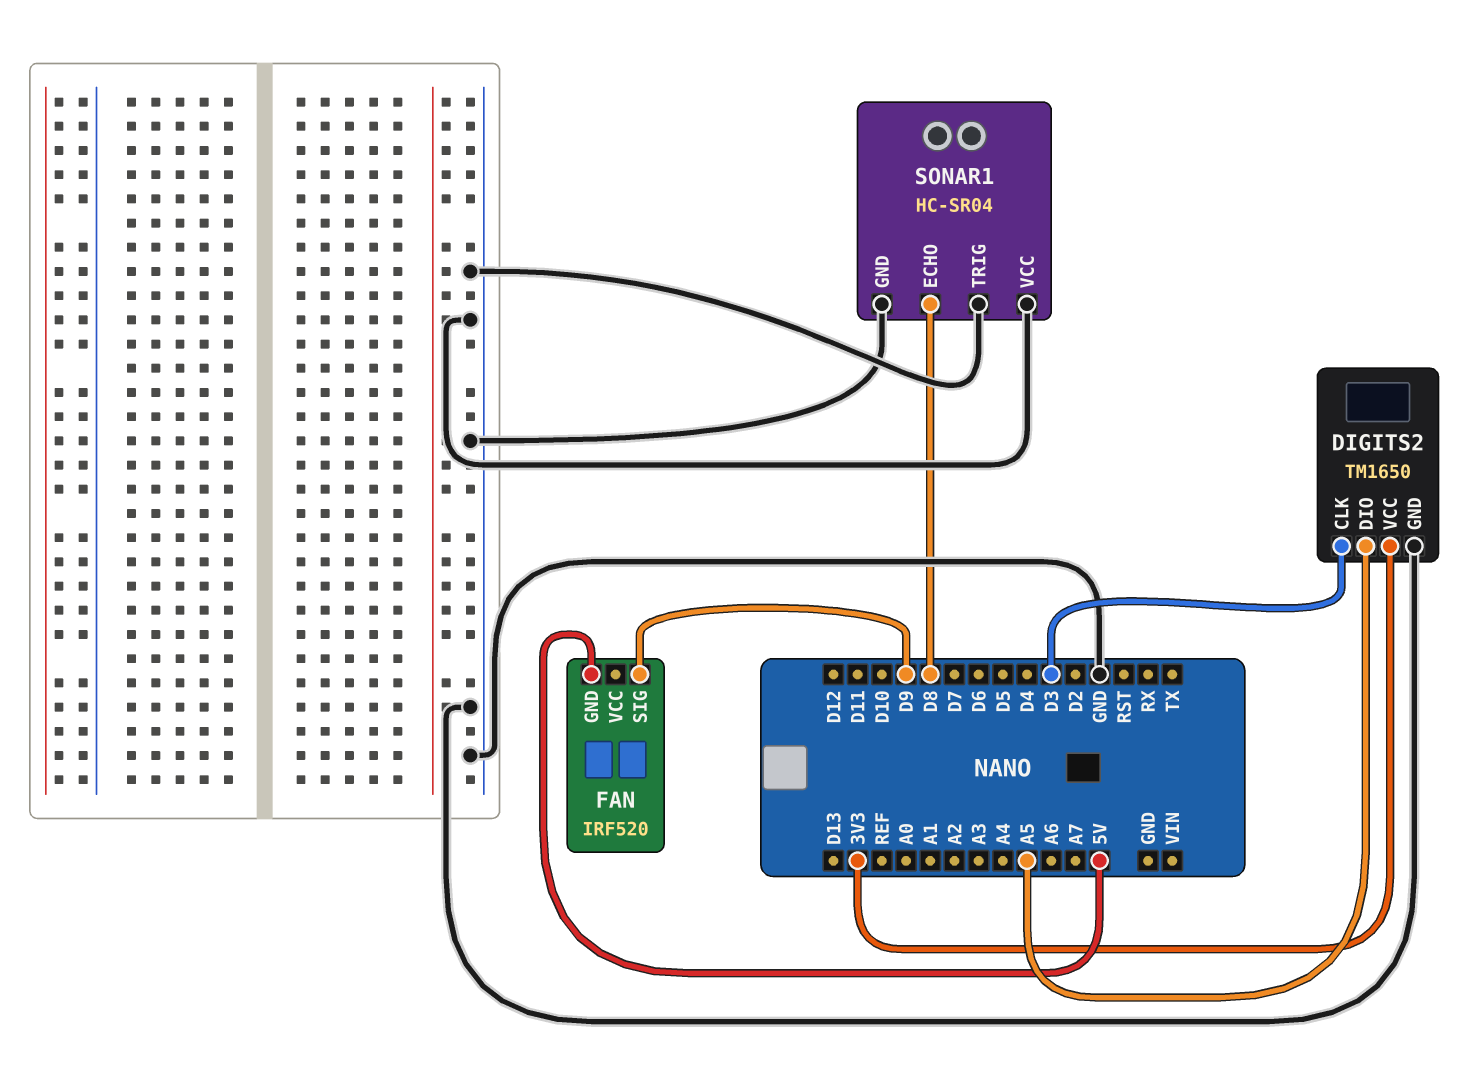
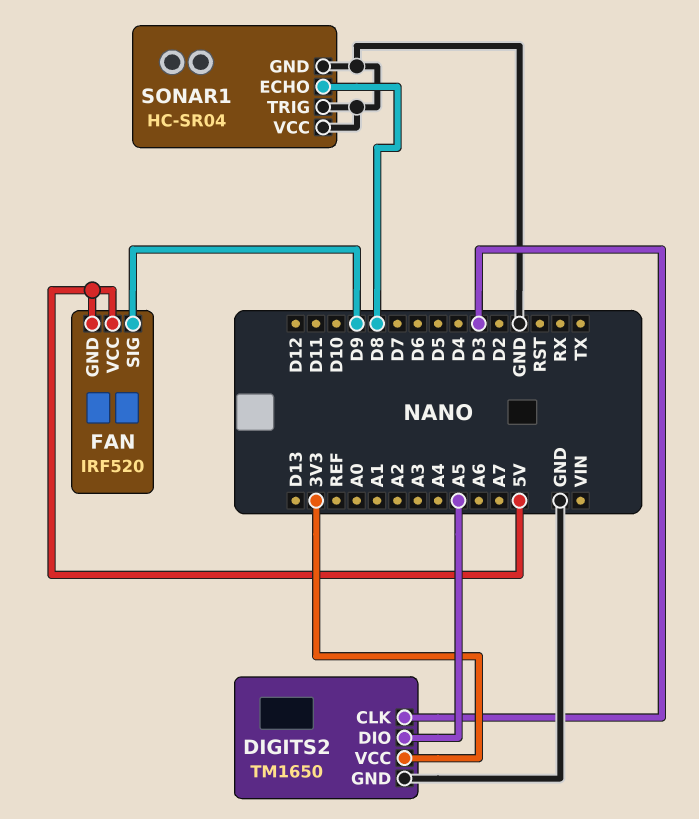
FAN pin VCC: none -> 5V

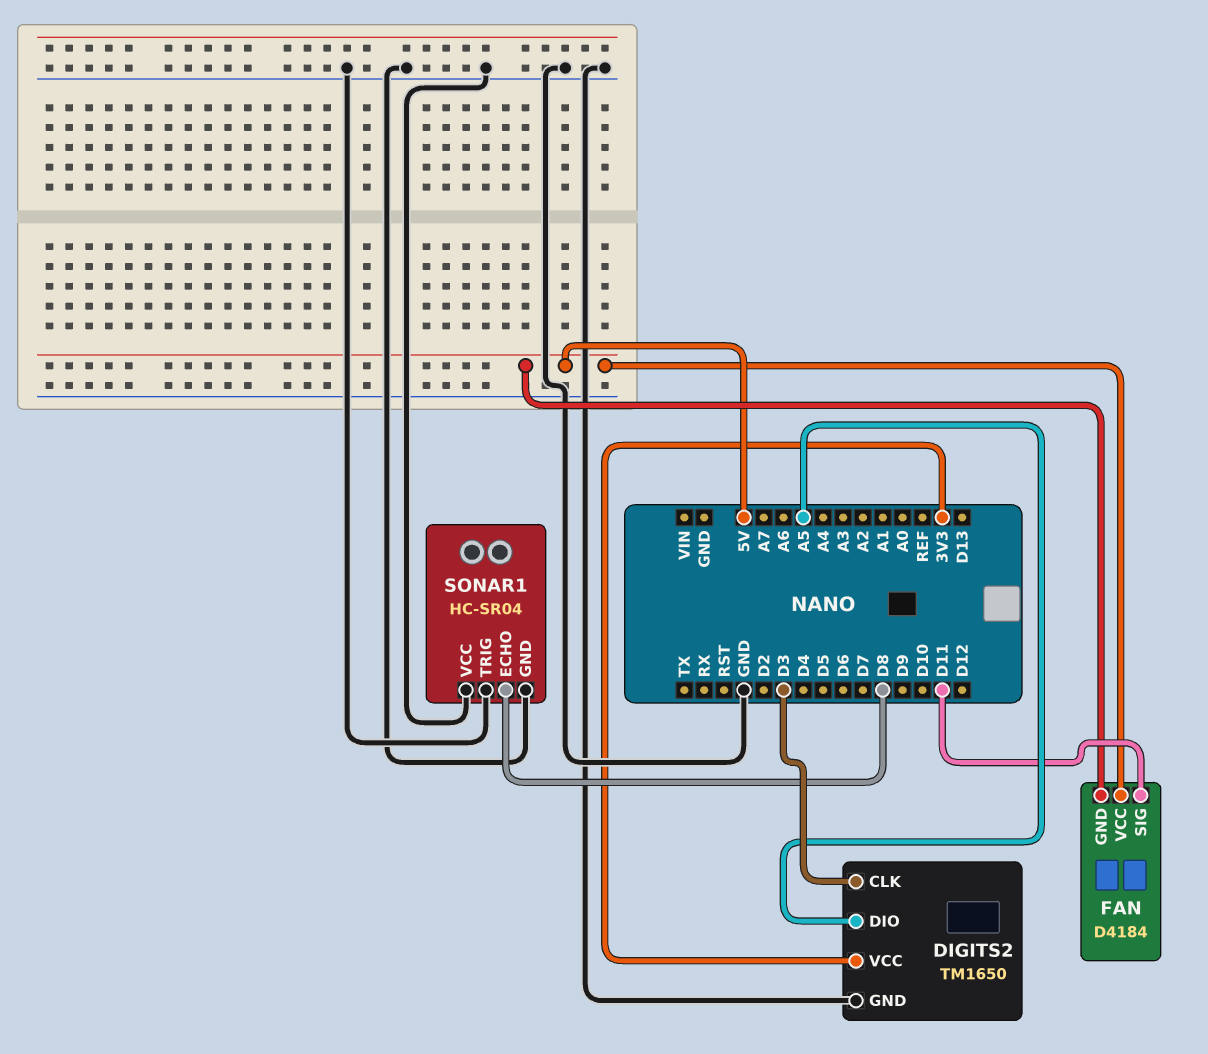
FAN: IRF520 -> D4184
FAN pin SIG: D9 -> D11

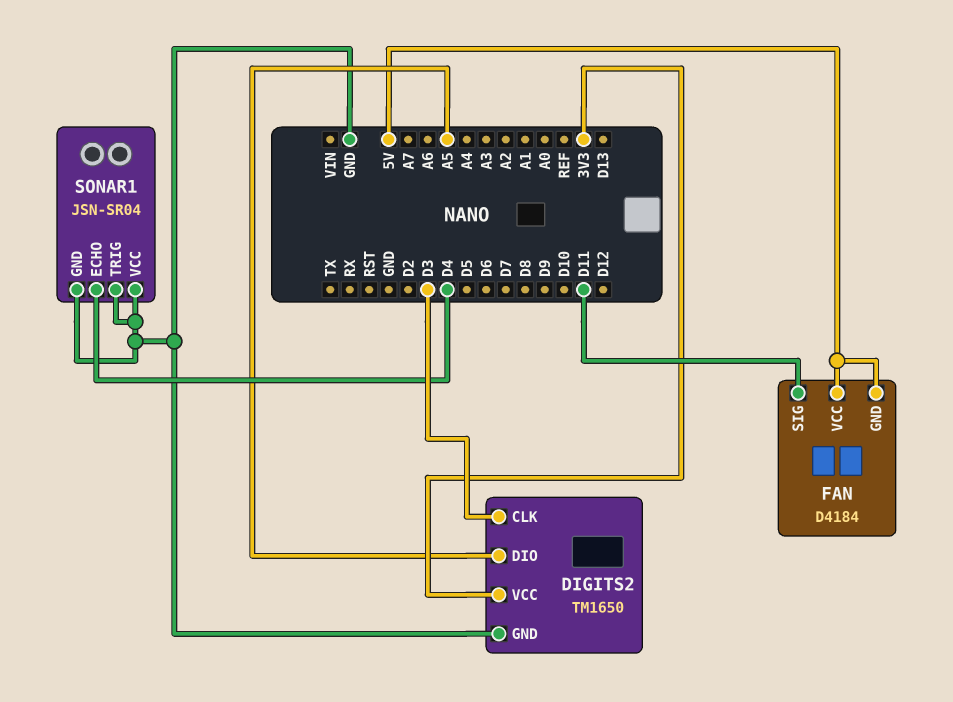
SONAR1: HC-SR04 -> JSN-SR04
SONAR1 pin ECHO: D8 -> D4

